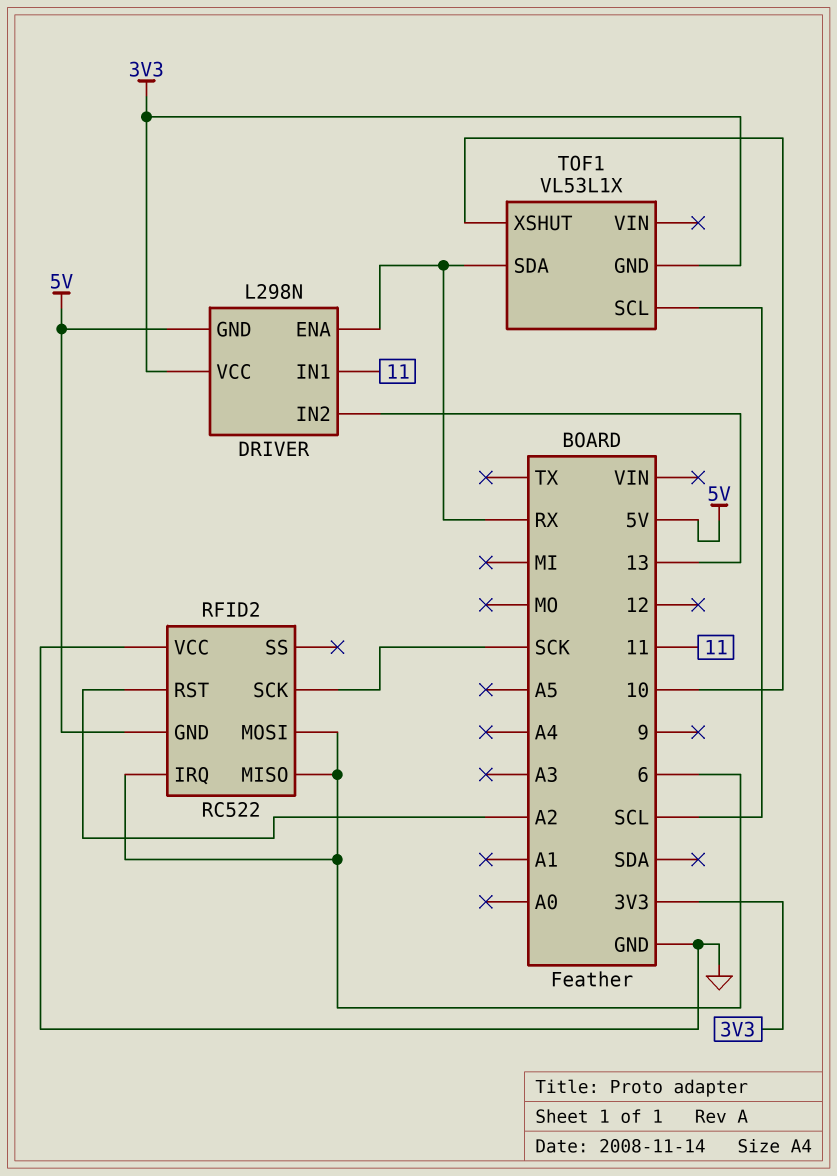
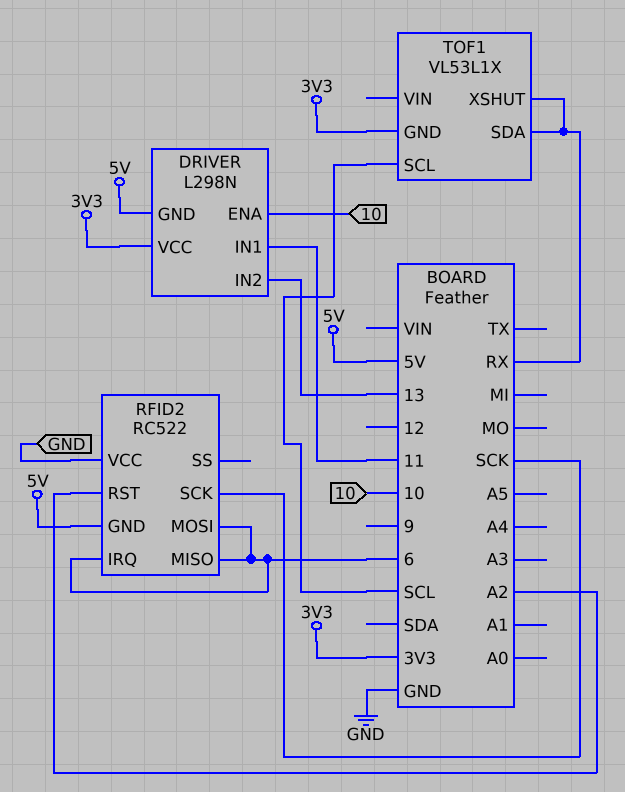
DRIVER pin ENA: RX -> 10
TOF1 pin XSHUT: 10 -> RX

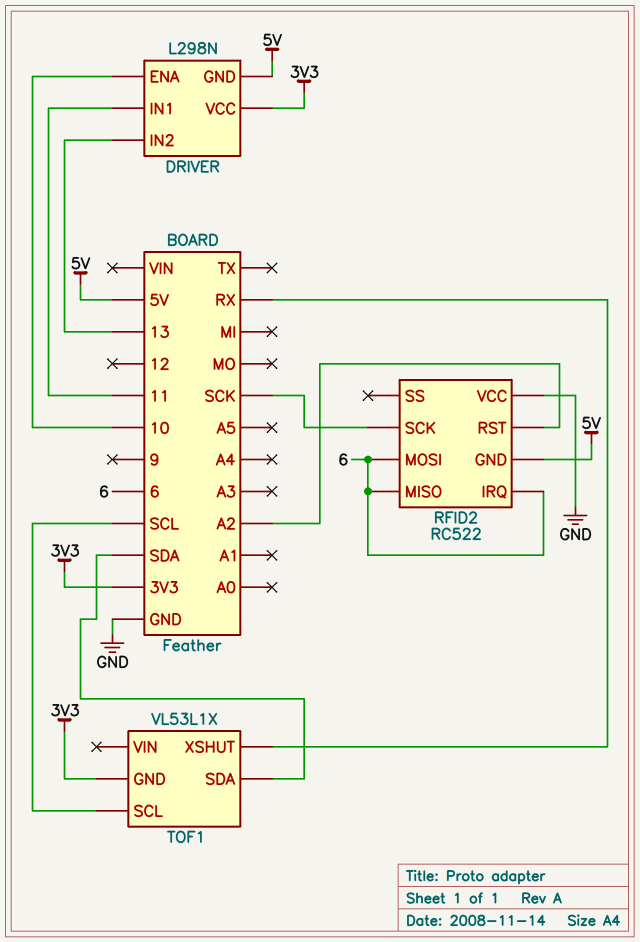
TOF1 pin SDA: RX -> SDA

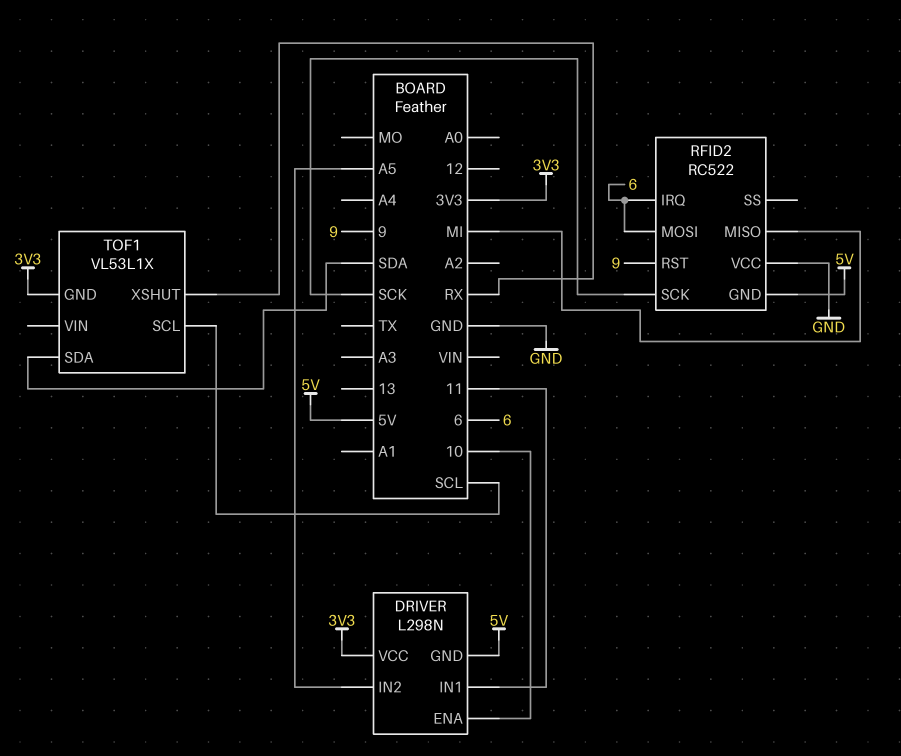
DRIVER pin IN2: 13 -> A5
RFID2 pin MISO: 6 -> MI
RFID2 pin RST: A2 -> 9

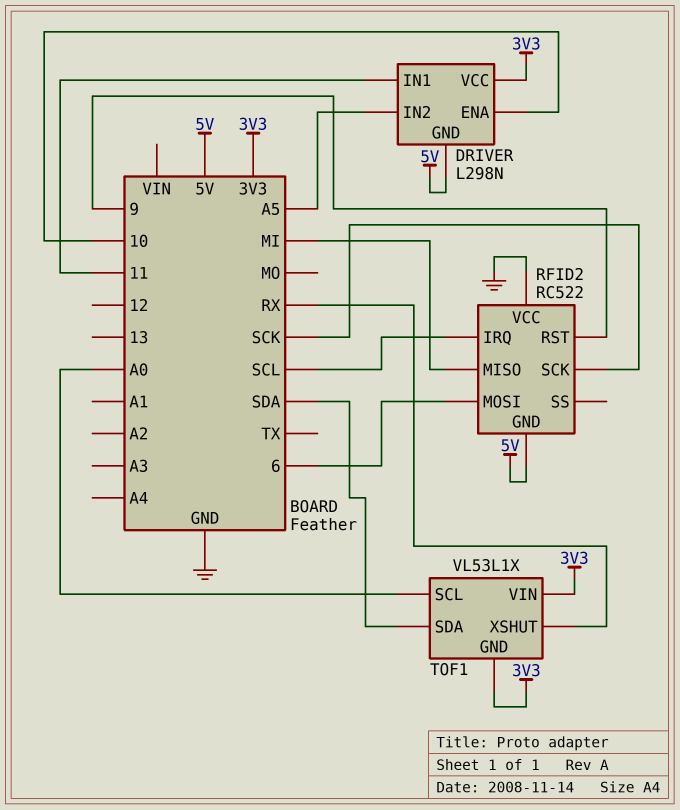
RFID2 pin IRQ: 6 -> SCL
TOF1 pin SCL: SCL -> A0
TOF1 pin VIN: none -> 3V3

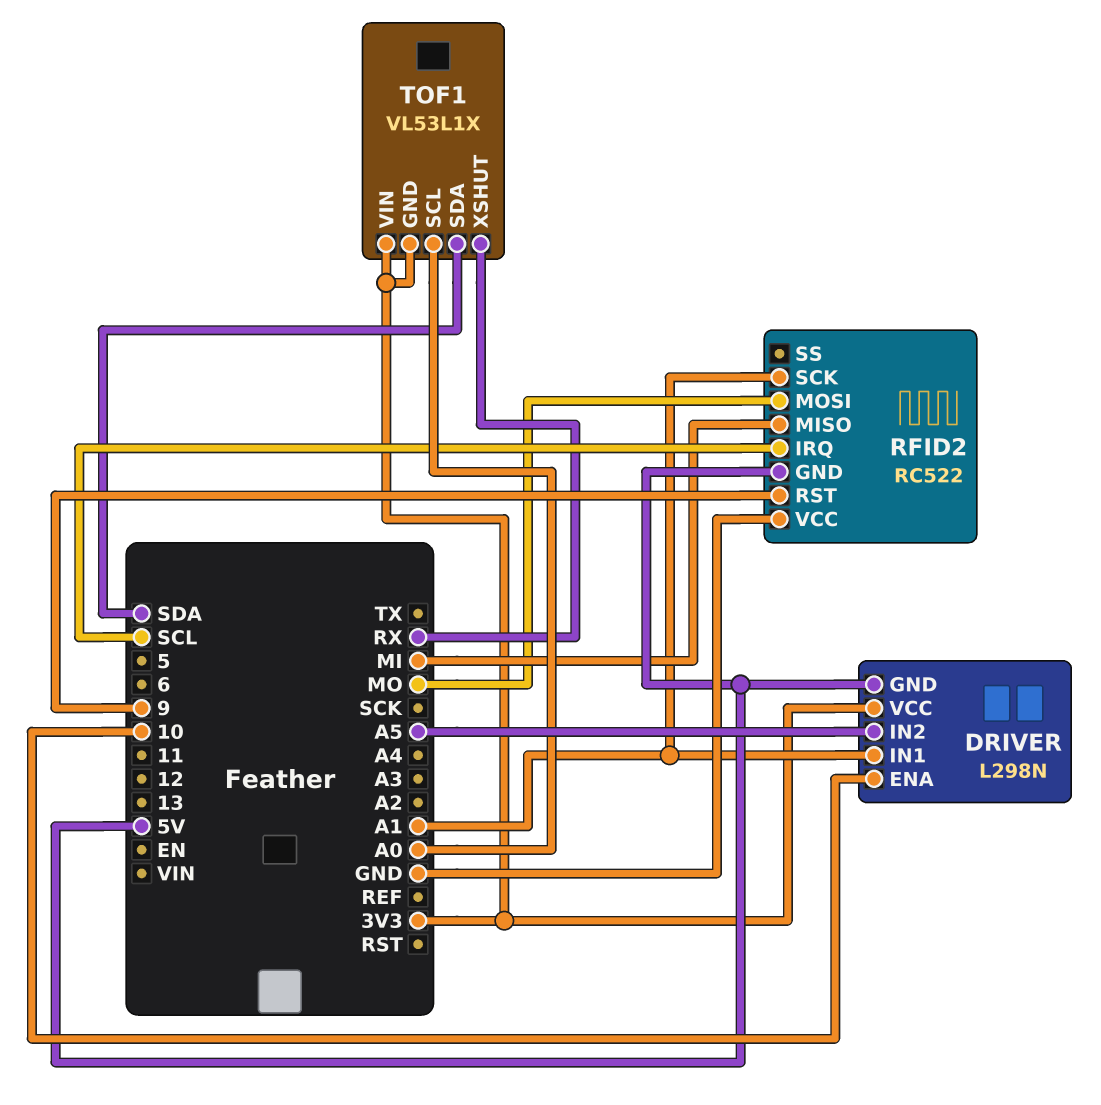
DRIVER pin IN1: 11 -> A1
RFID2 pin MOSI: 6 -> MO
RFID2 pin SCK: SCK -> A1

